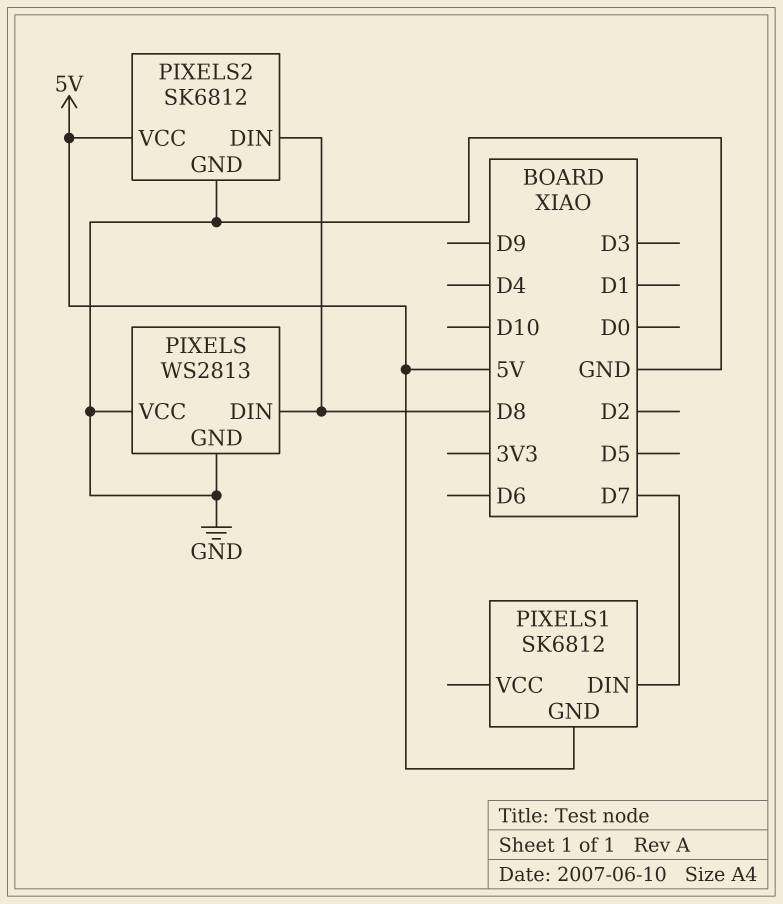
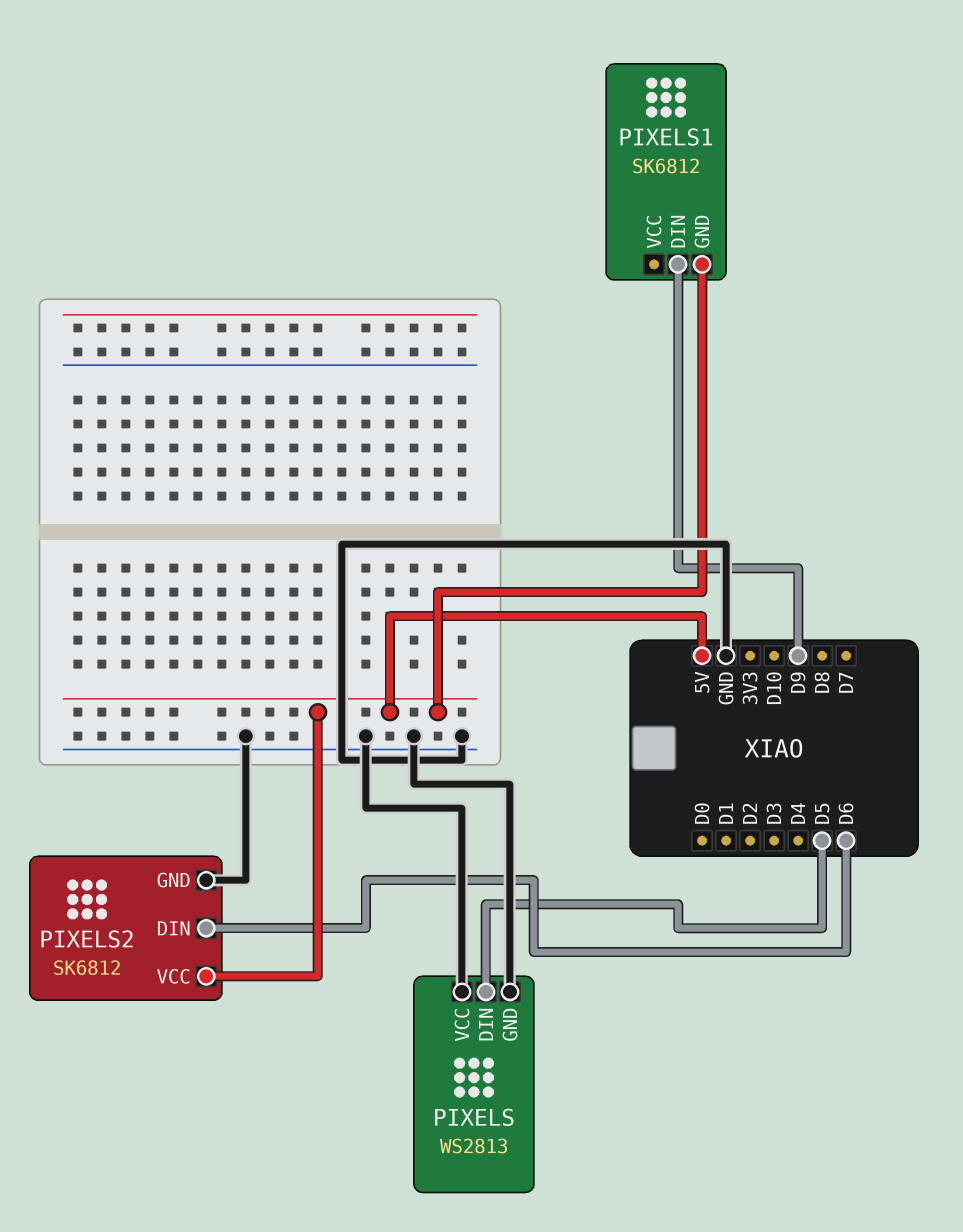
PIXELS pin DIN: D8 -> D5
PIXELS1 pin DIN: D7 -> D9
PIXELS2 pin DIN: D8 -> D6

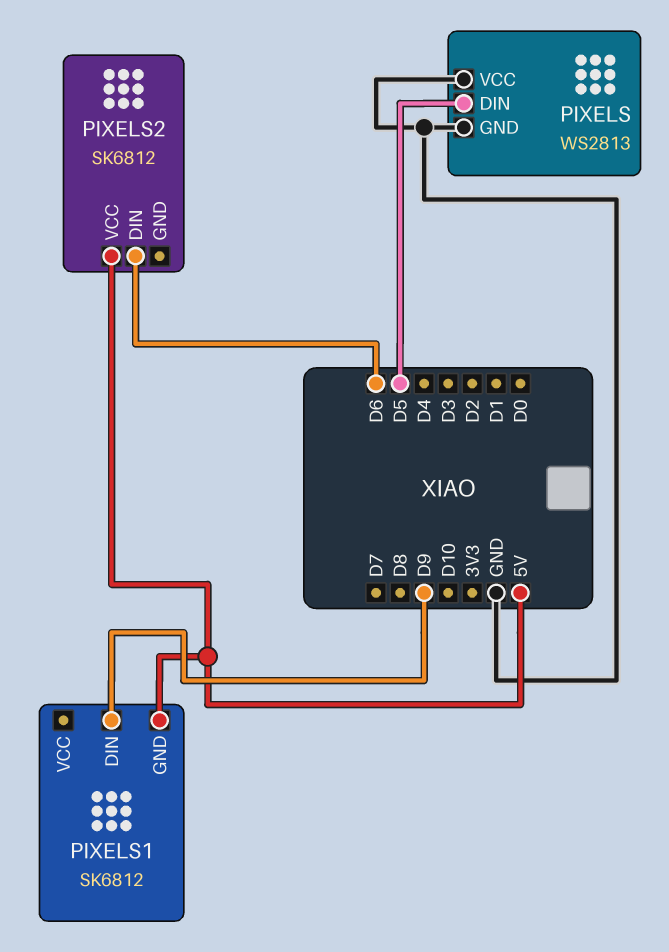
PIXELS2 pin GND: GND -> none

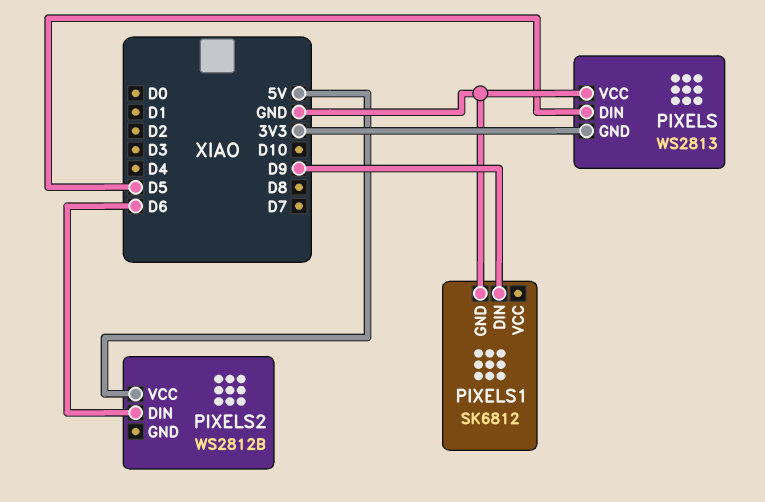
PIXELS pin GND: GND -> 3V3
PIXELS1 pin GND: 5V -> GND
PIXELS2: SK6812 -> WS2812B

